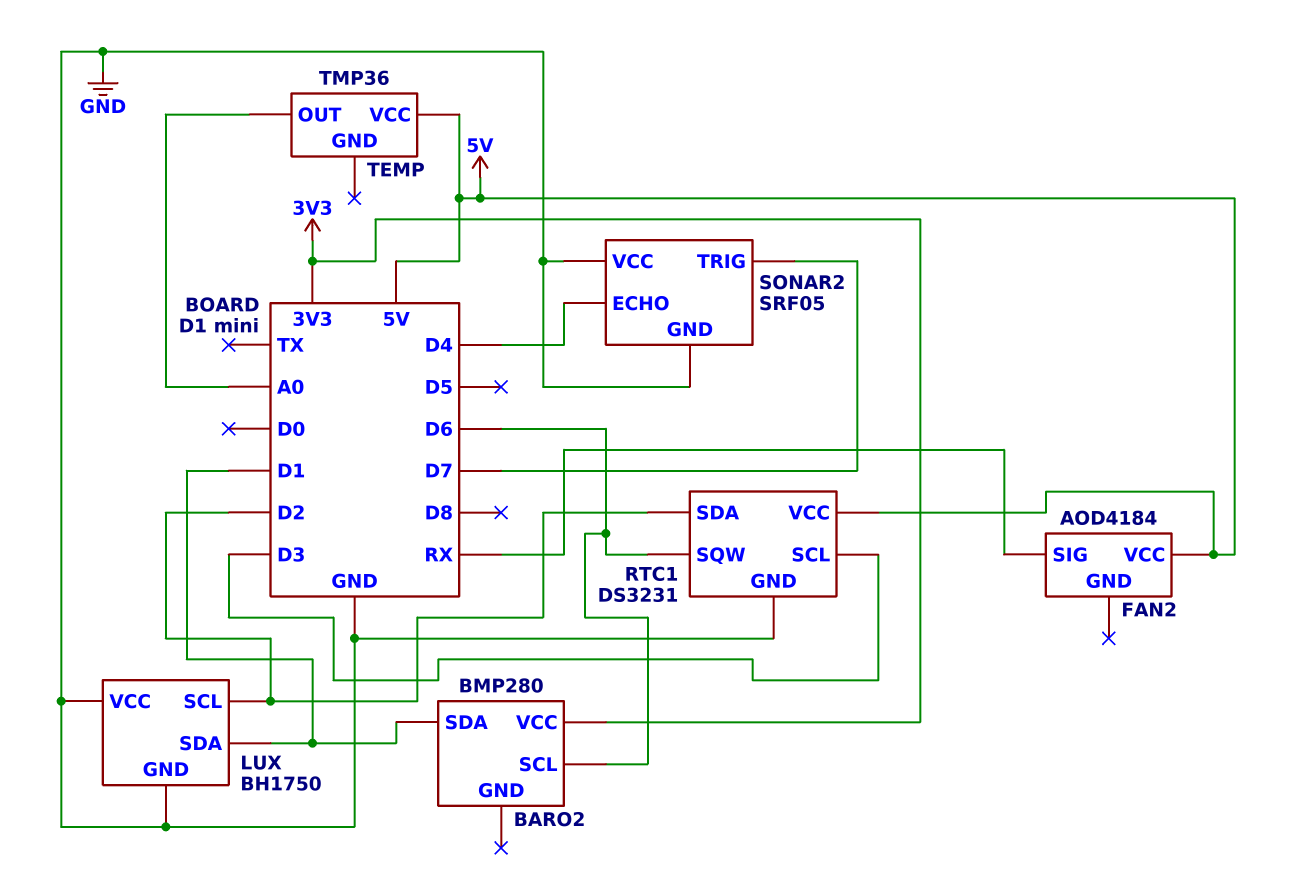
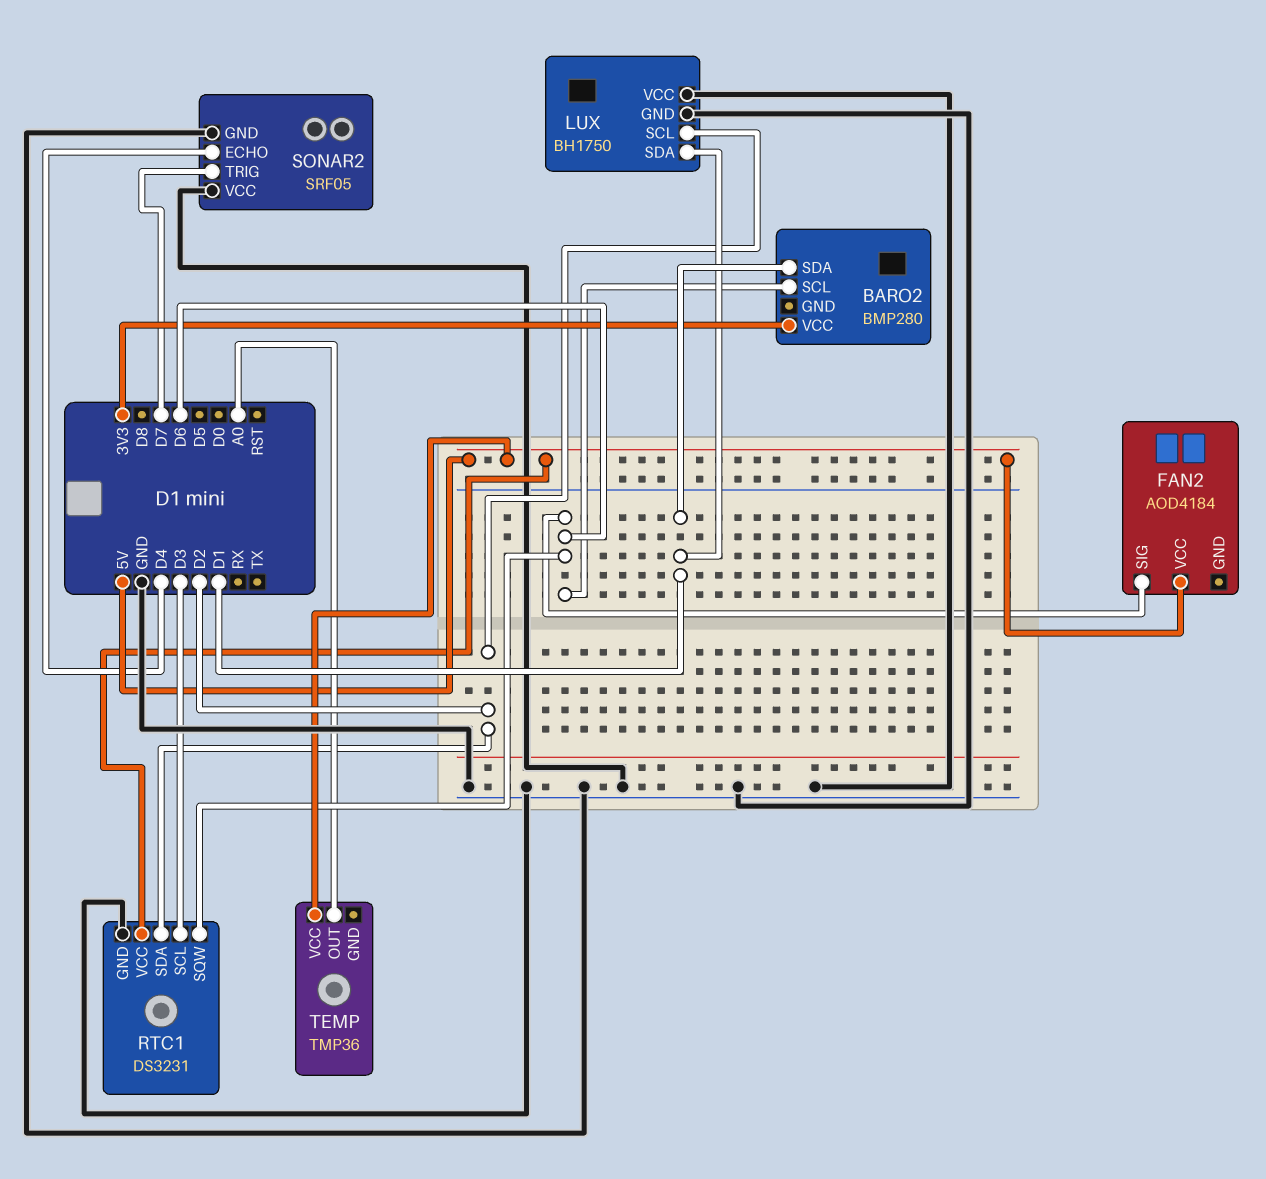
FAN2 pin SIG: RX -> D6

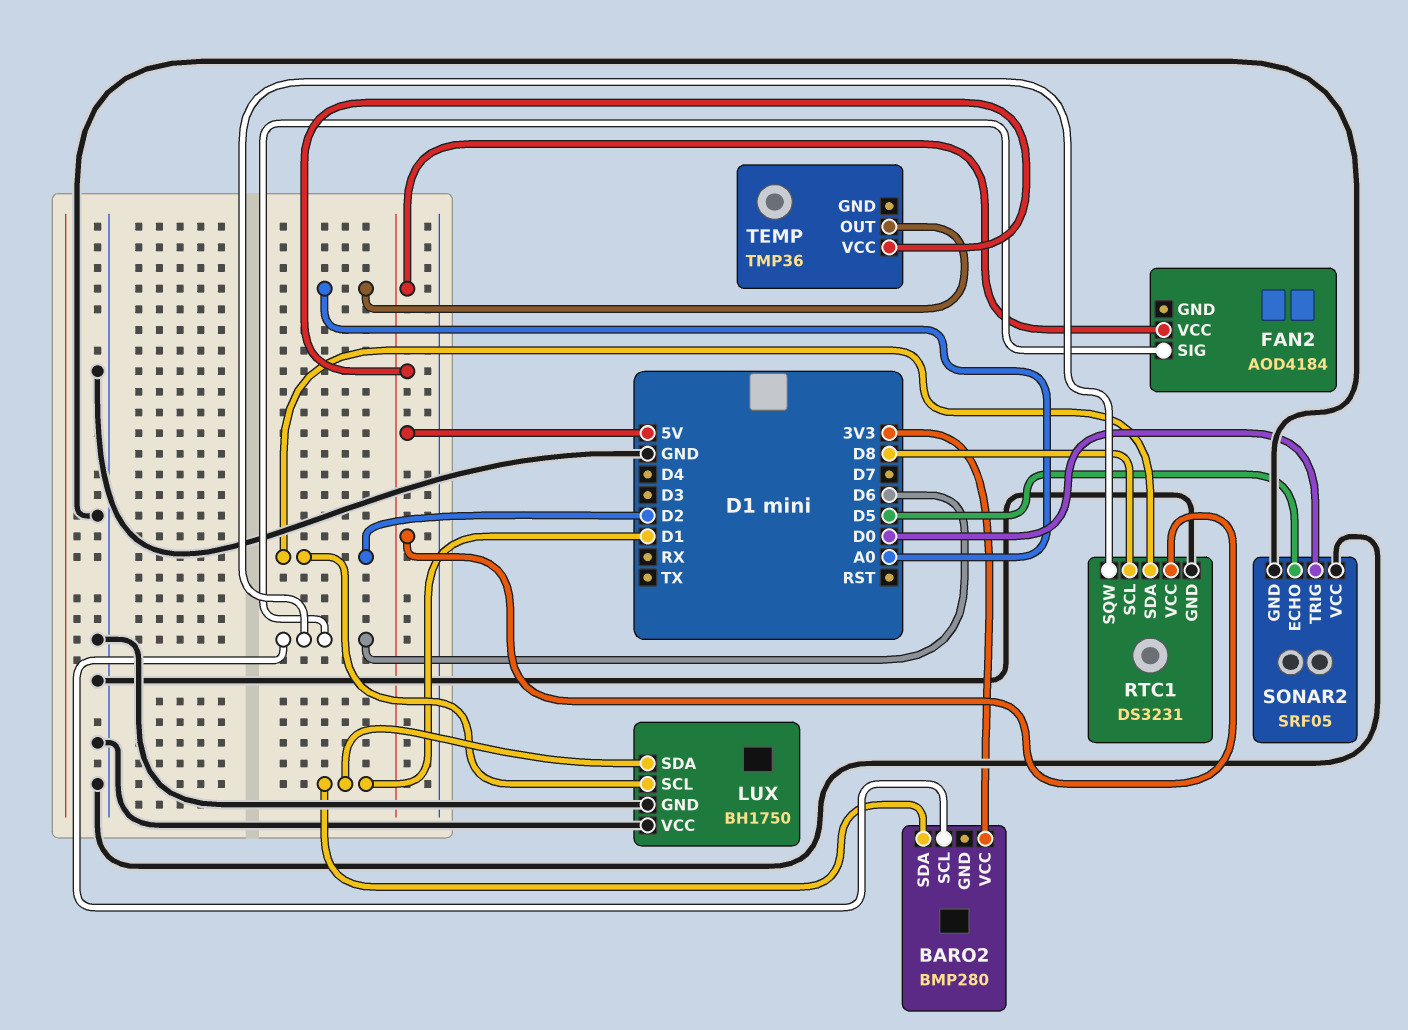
RTC1 pin SCL: D3 -> D8
SONAR2 pin ECHO: D4 -> D5
SONAR2 pin TRIG: D7 -> D0

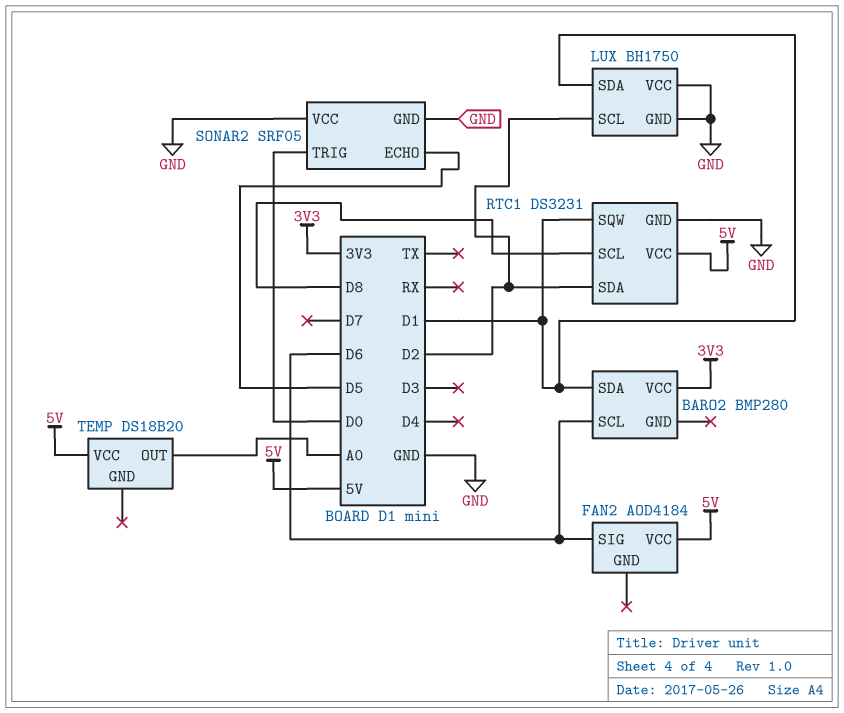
RTC1 pin SQW: D6 -> D1
TEMP: TMP36 -> DS18B20

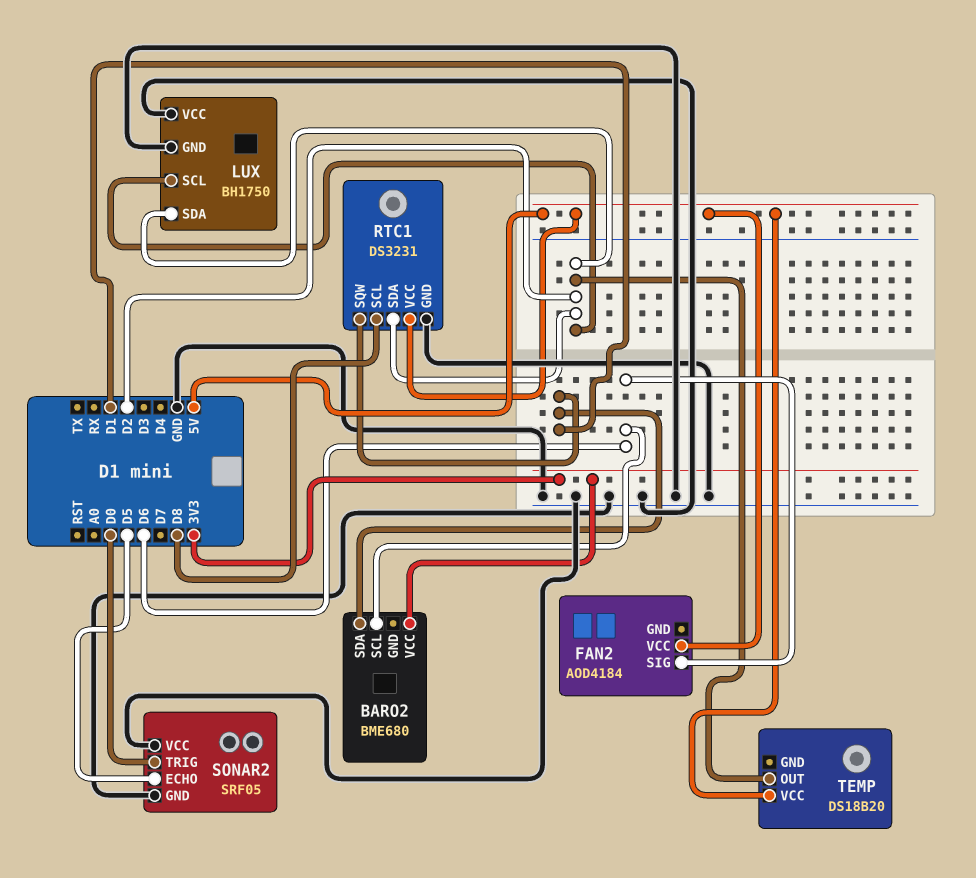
BARO2: BMP280 -> BME680
LUX pin SDA: D1 -> D2
TEMP pin OUT: A0 -> D2

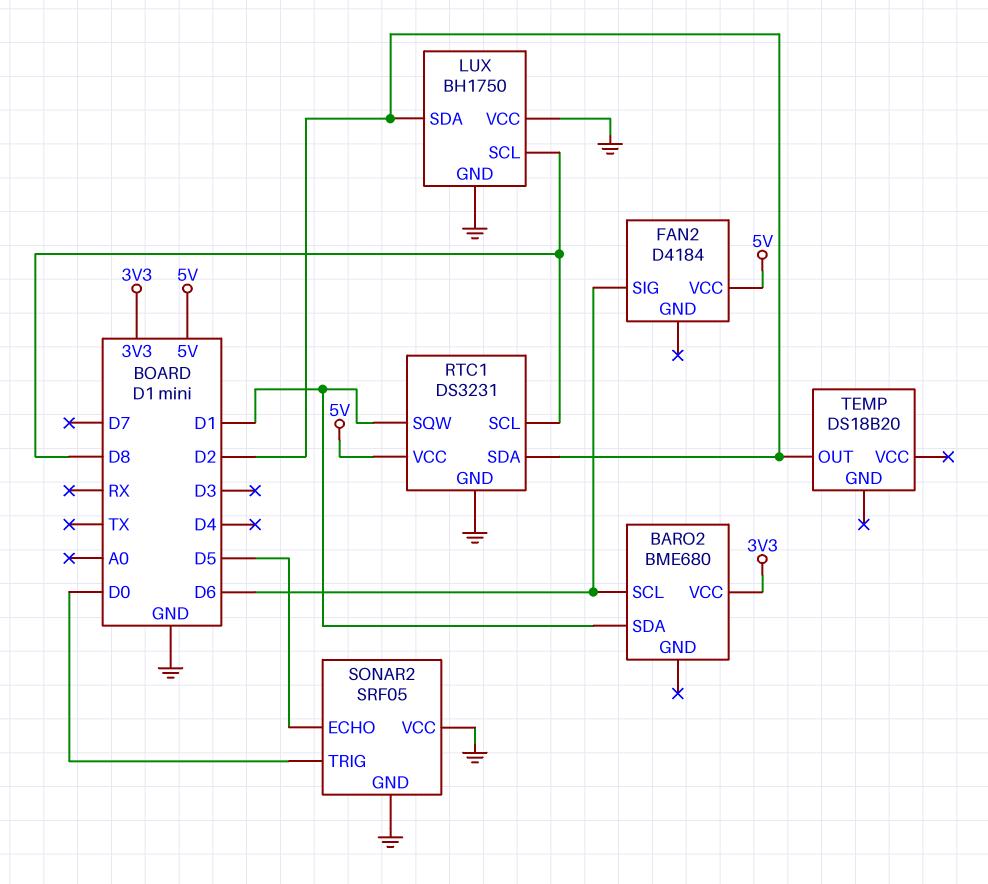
FAN2: AOD4184 -> D4184
LUX pin SCL: D2 -> D8
TEMP pin VCC: 5V -> none

